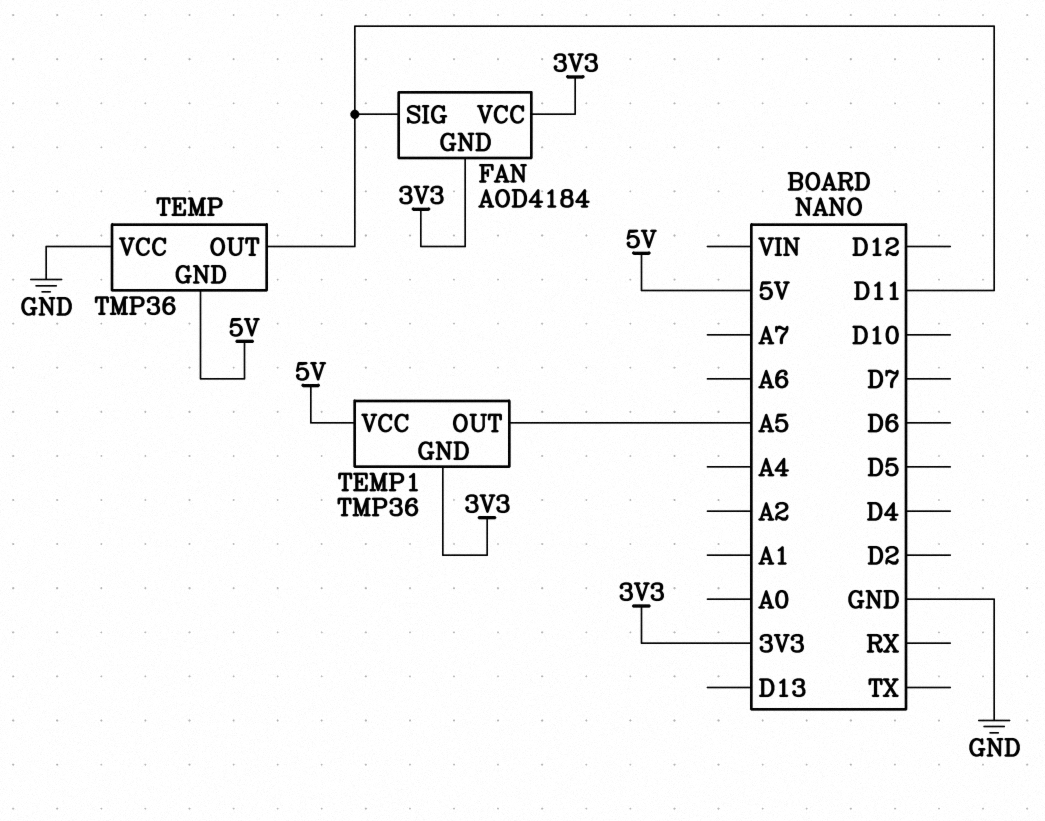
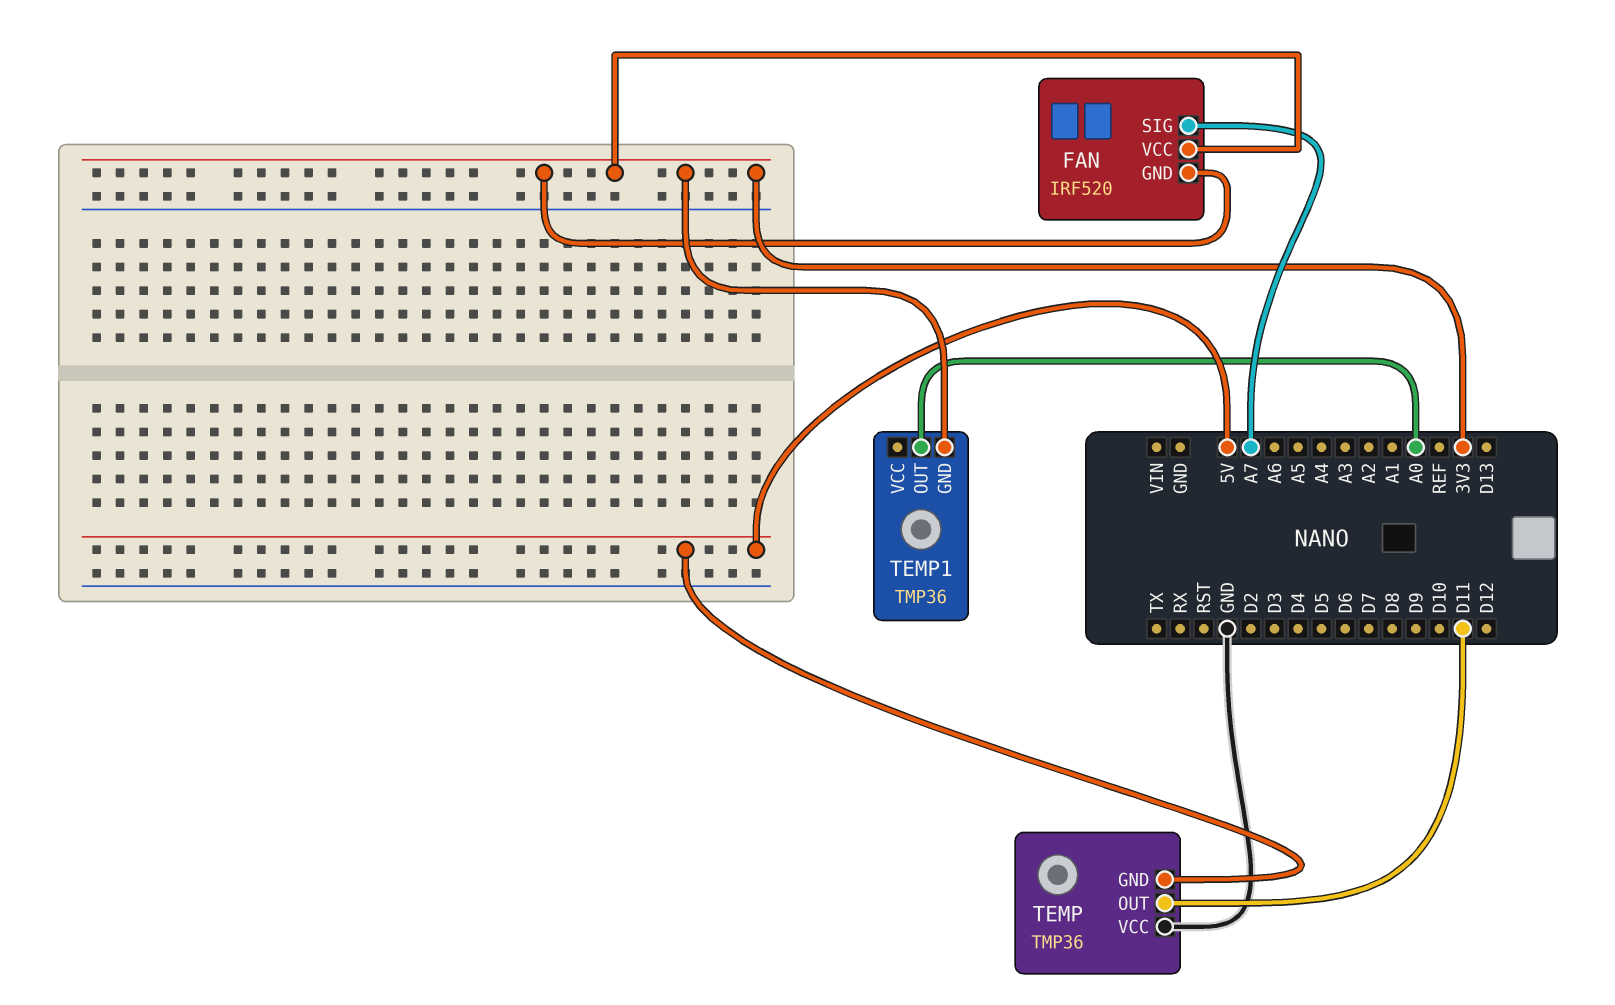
FAN: AOD4184 -> IRF520
FAN pin SIG: D11 -> A7
TEMP1 pin OUT: A5 -> A0
TEMP1 pin VCC: 5V -> none

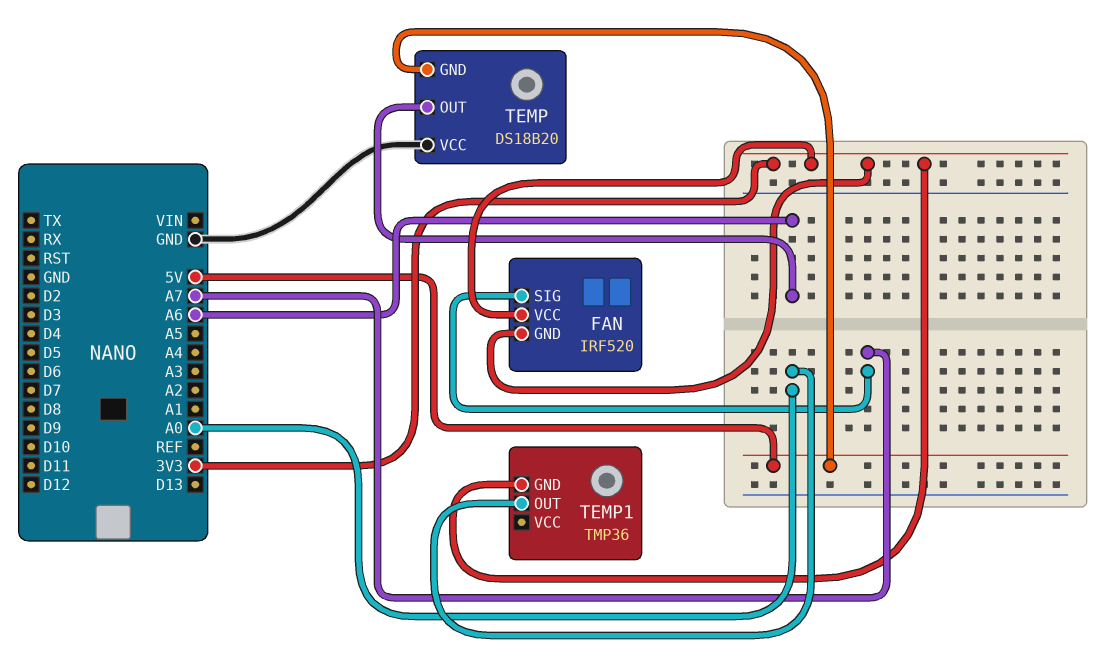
TEMP: TMP36 -> DS18B20
TEMP pin OUT: D11 -> A6

